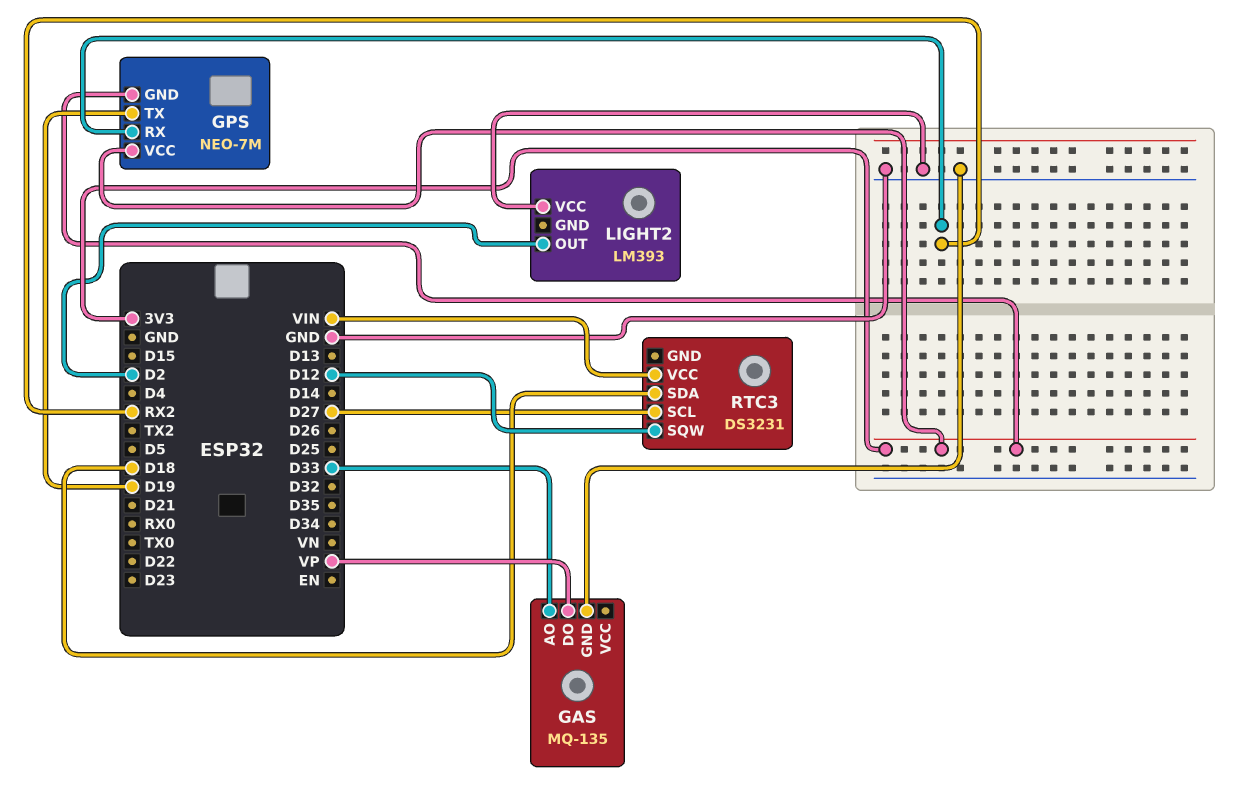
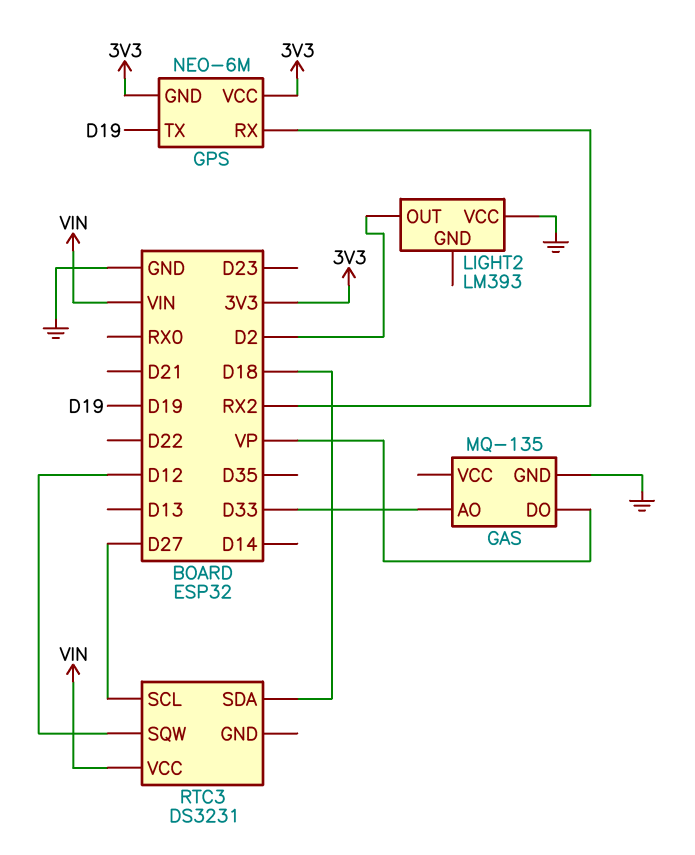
GPS: NEO-7M -> NEO-6M

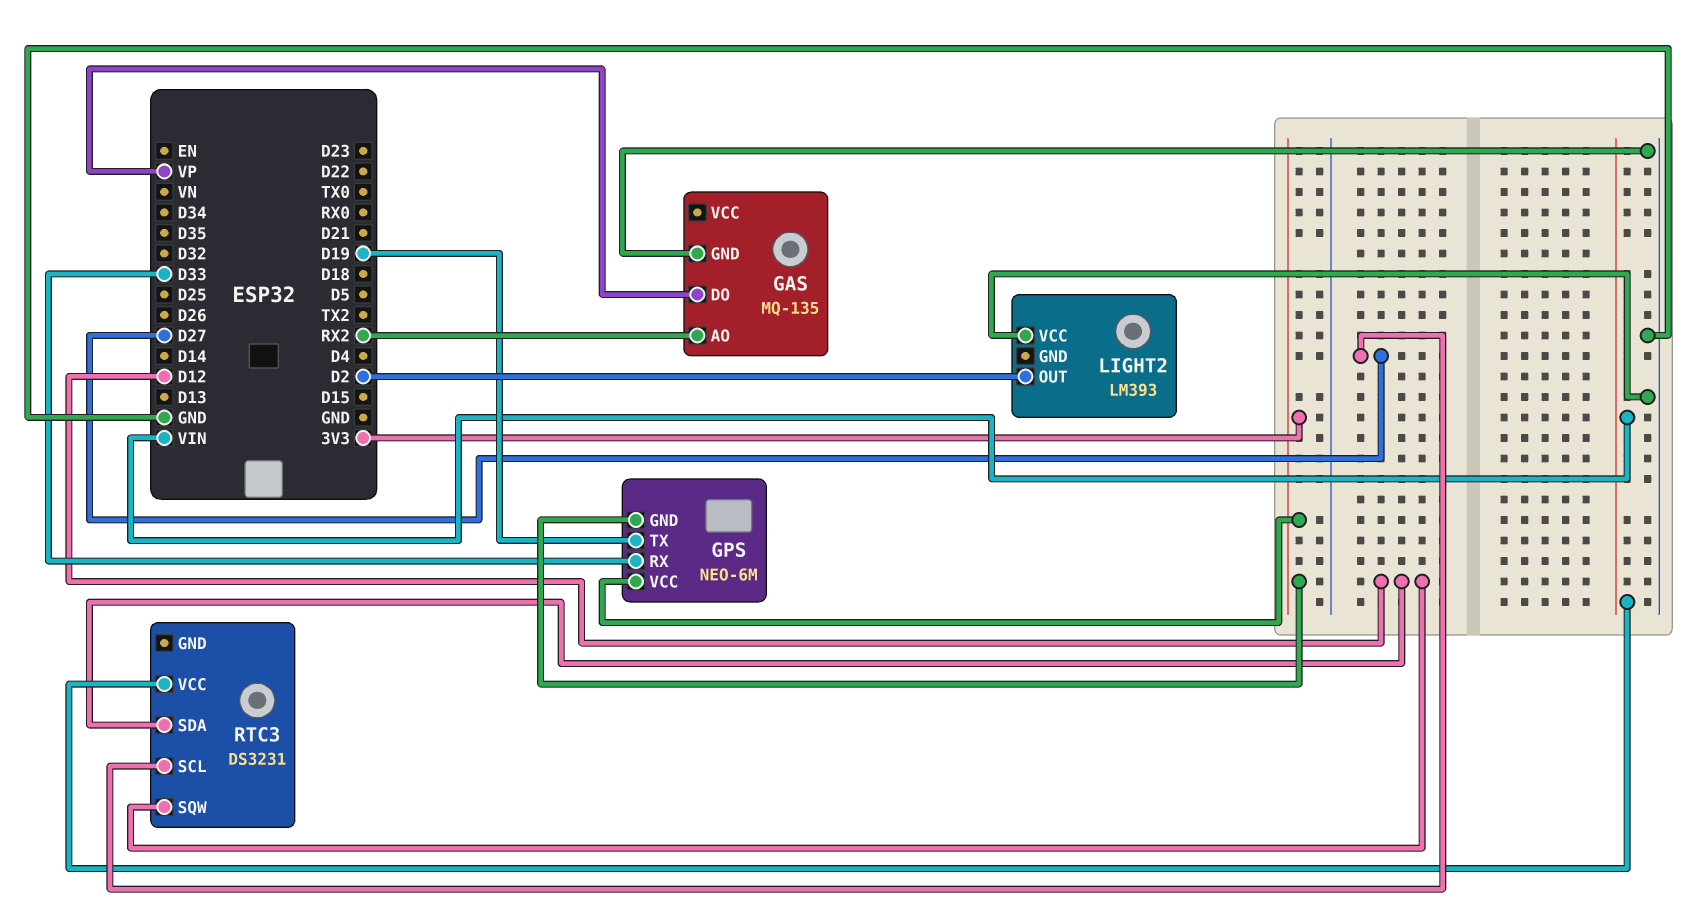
GAS pin AO: D33 -> RX2
GPS pin RX: RX2 -> D33
RTC3 pin SDA: D18 -> D12

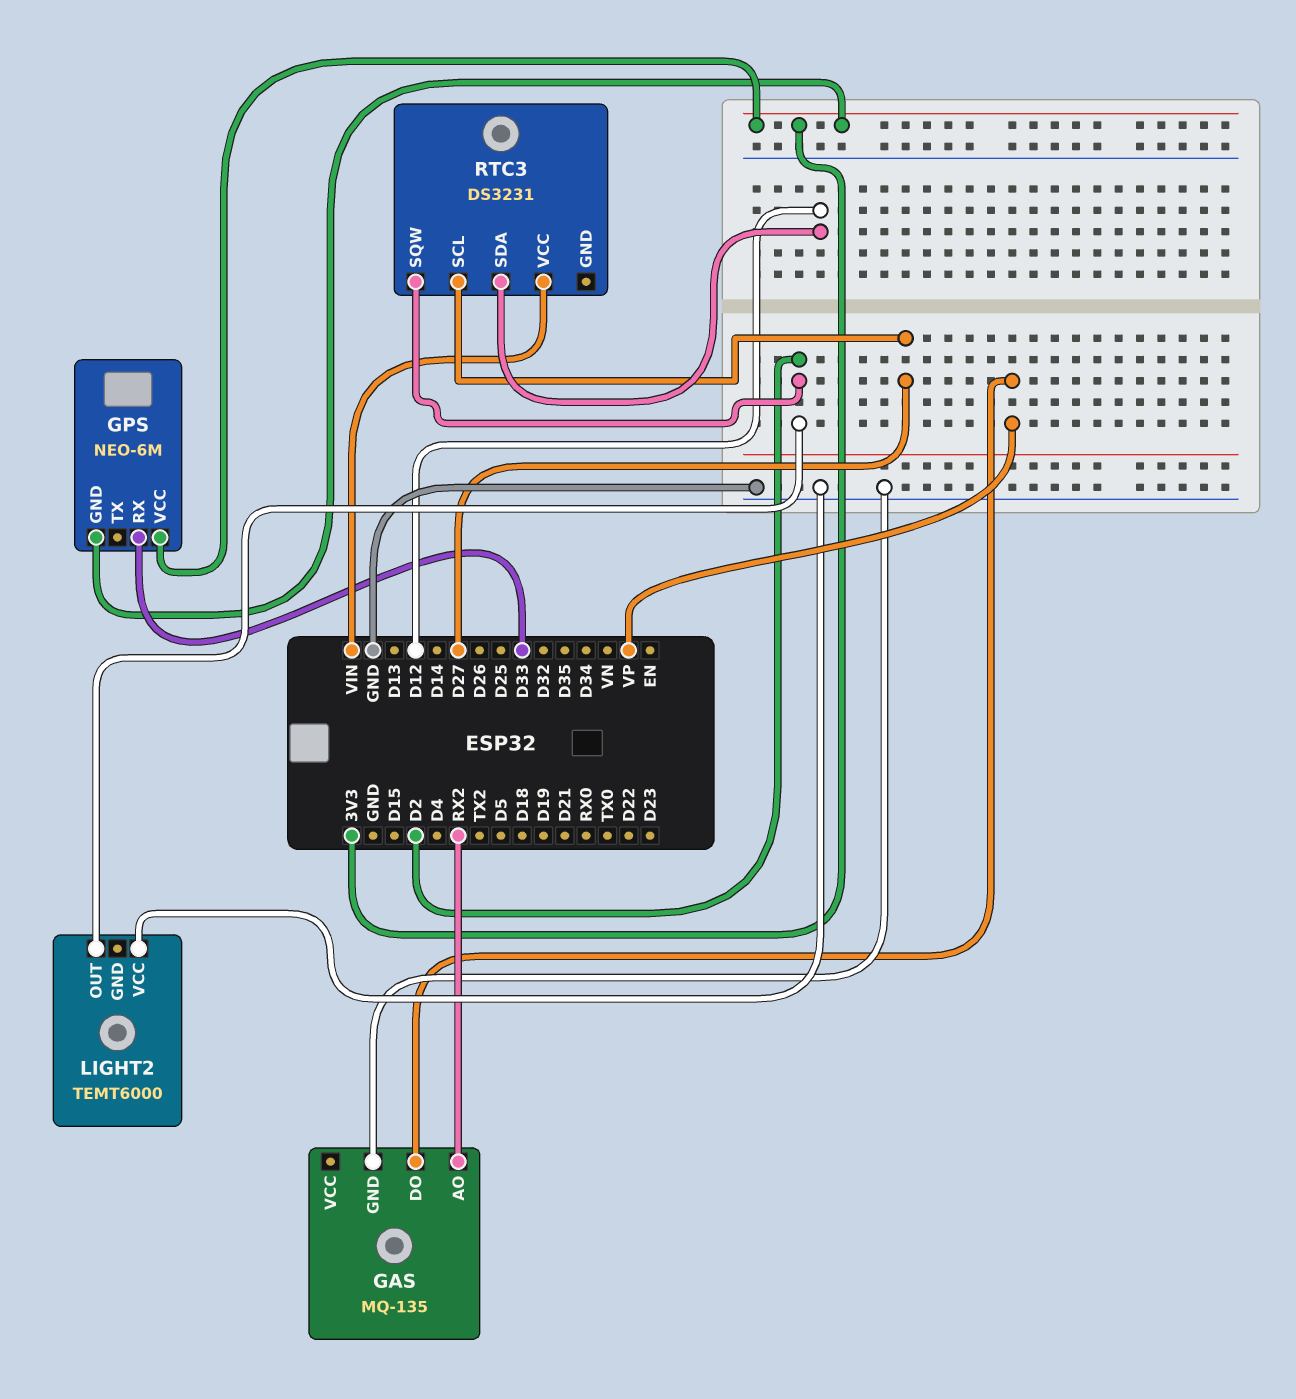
GPS pin TX: D19 -> none
LIGHT2: LM393 -> TEMT6000
RTC3 pin SQW: D12 -> D2

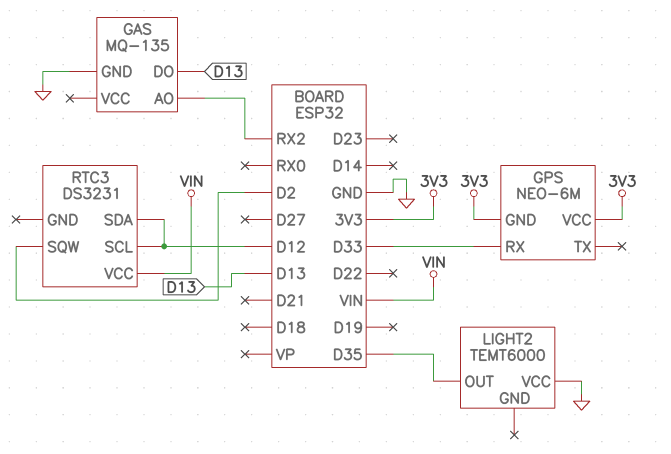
GAS pin DO: VP -> D13
LIGHT2 pin OUT: D2 -> D35
RTC3 pin SCL: D27 -> D12

